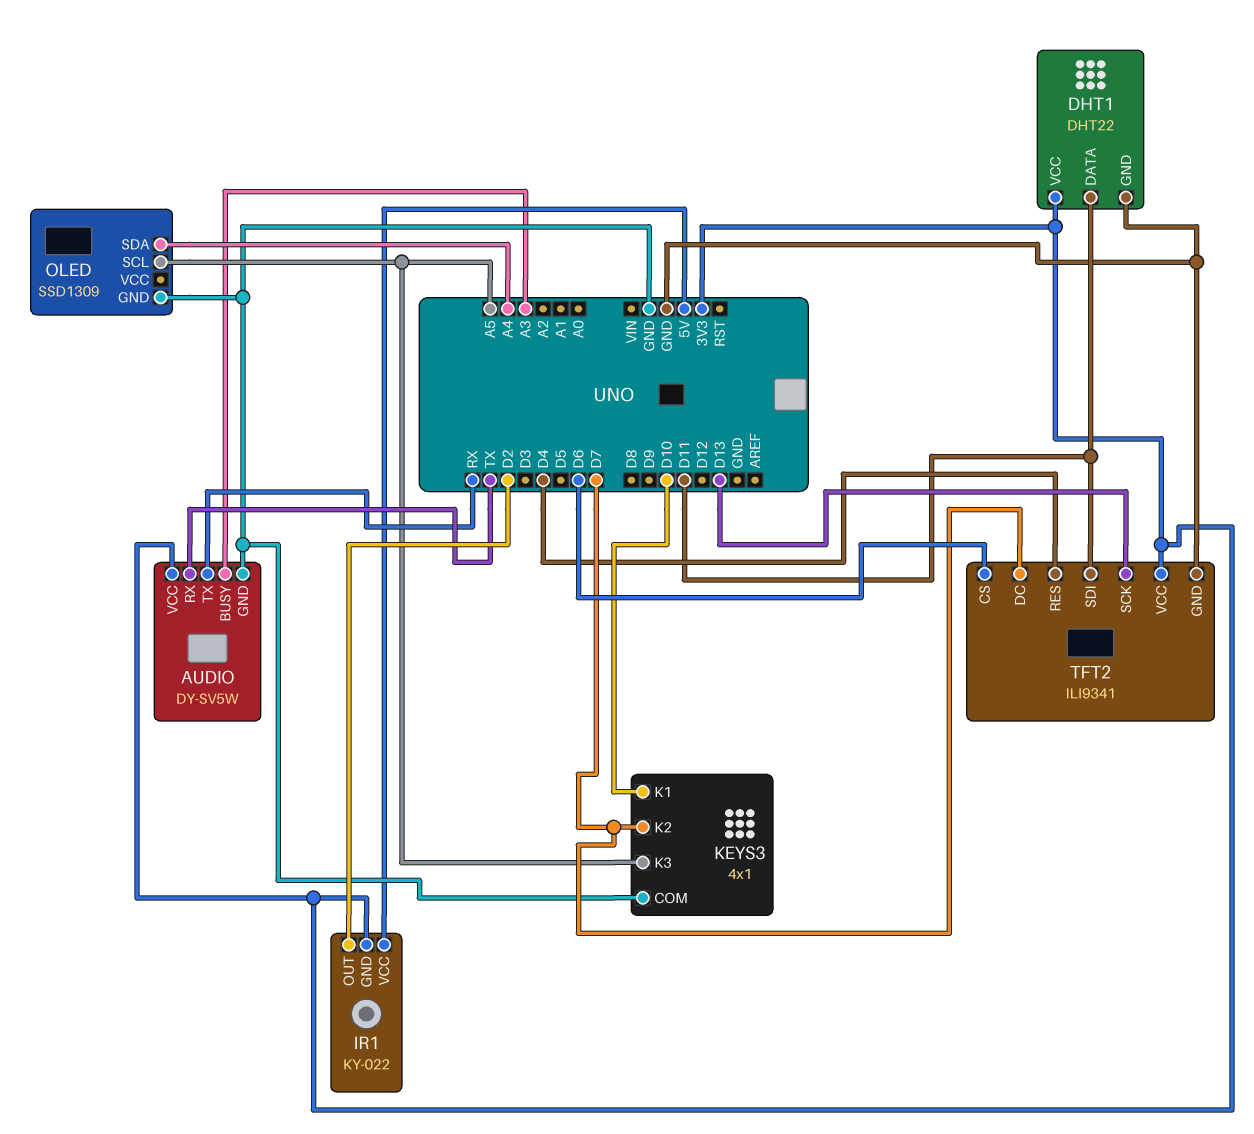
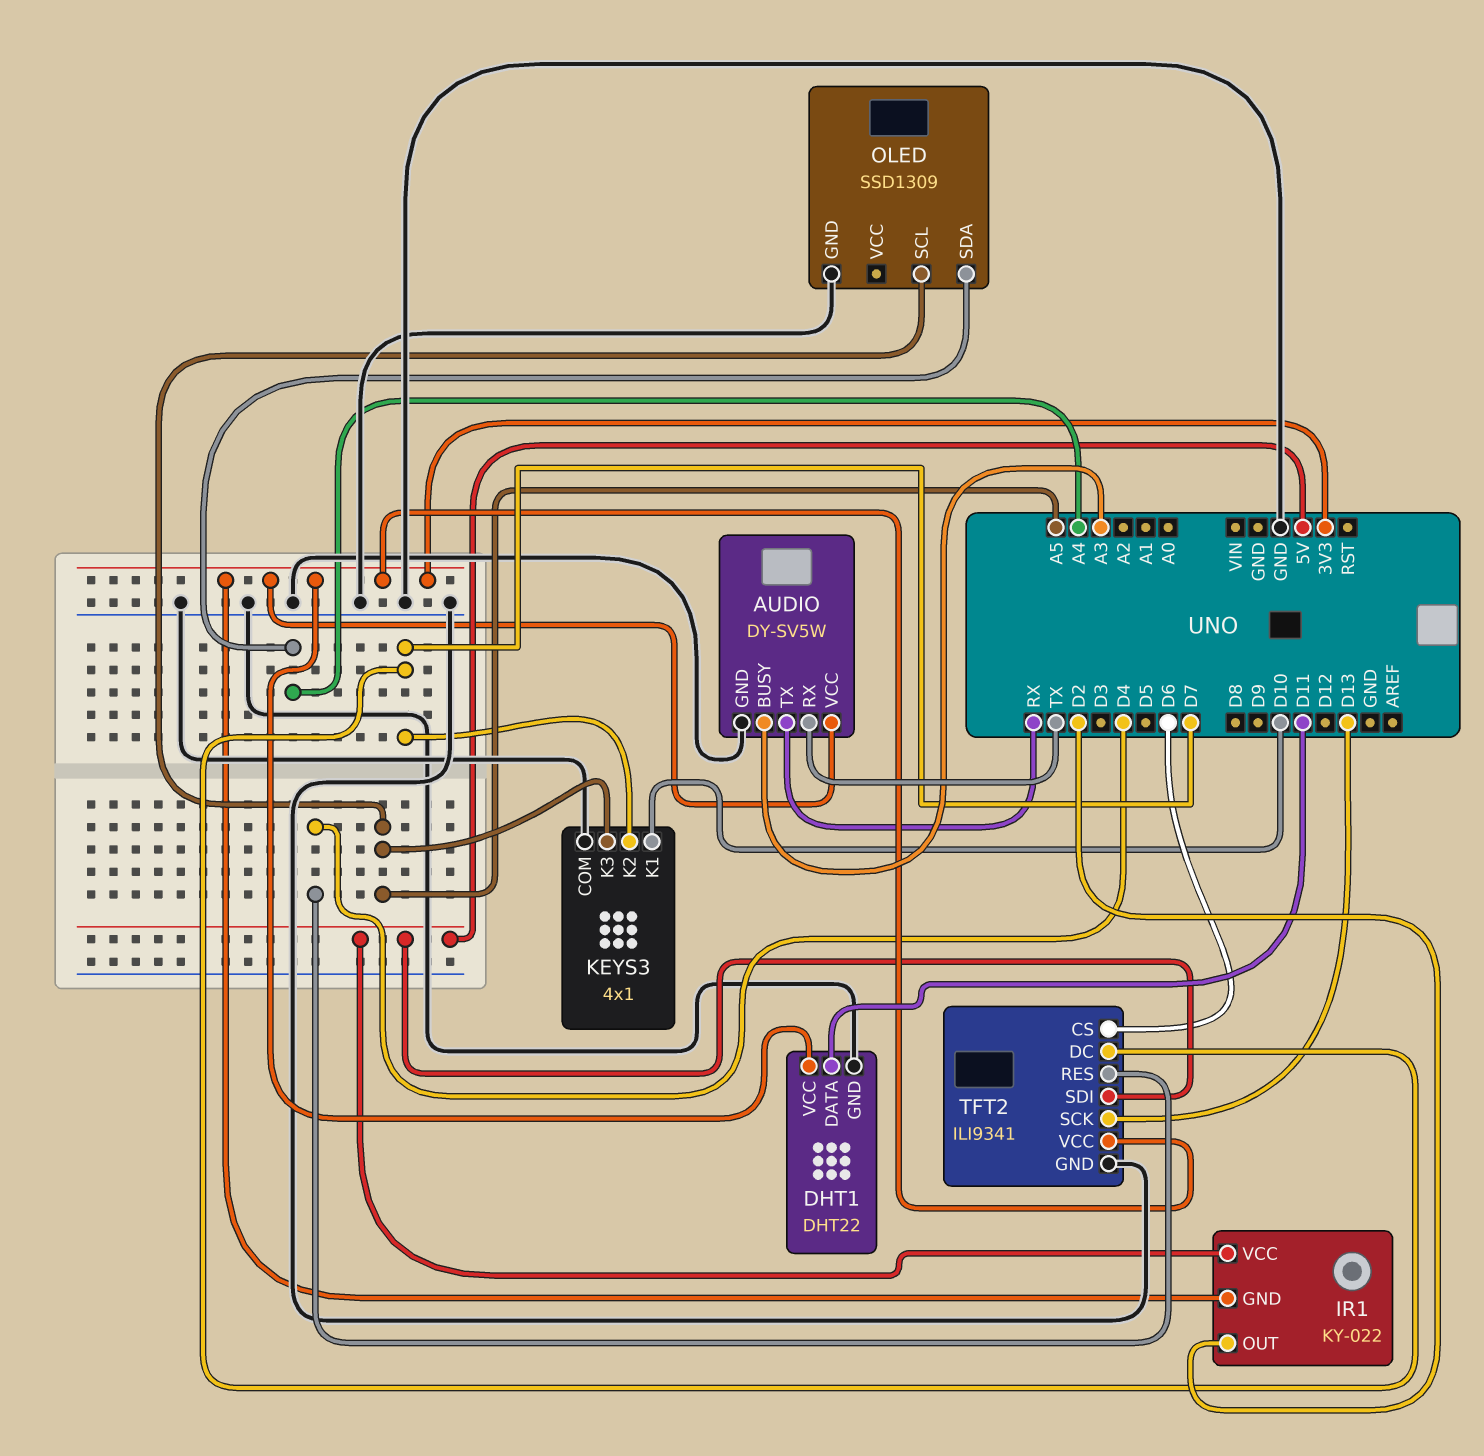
TFT2 pin SDI: D11 -> 5V

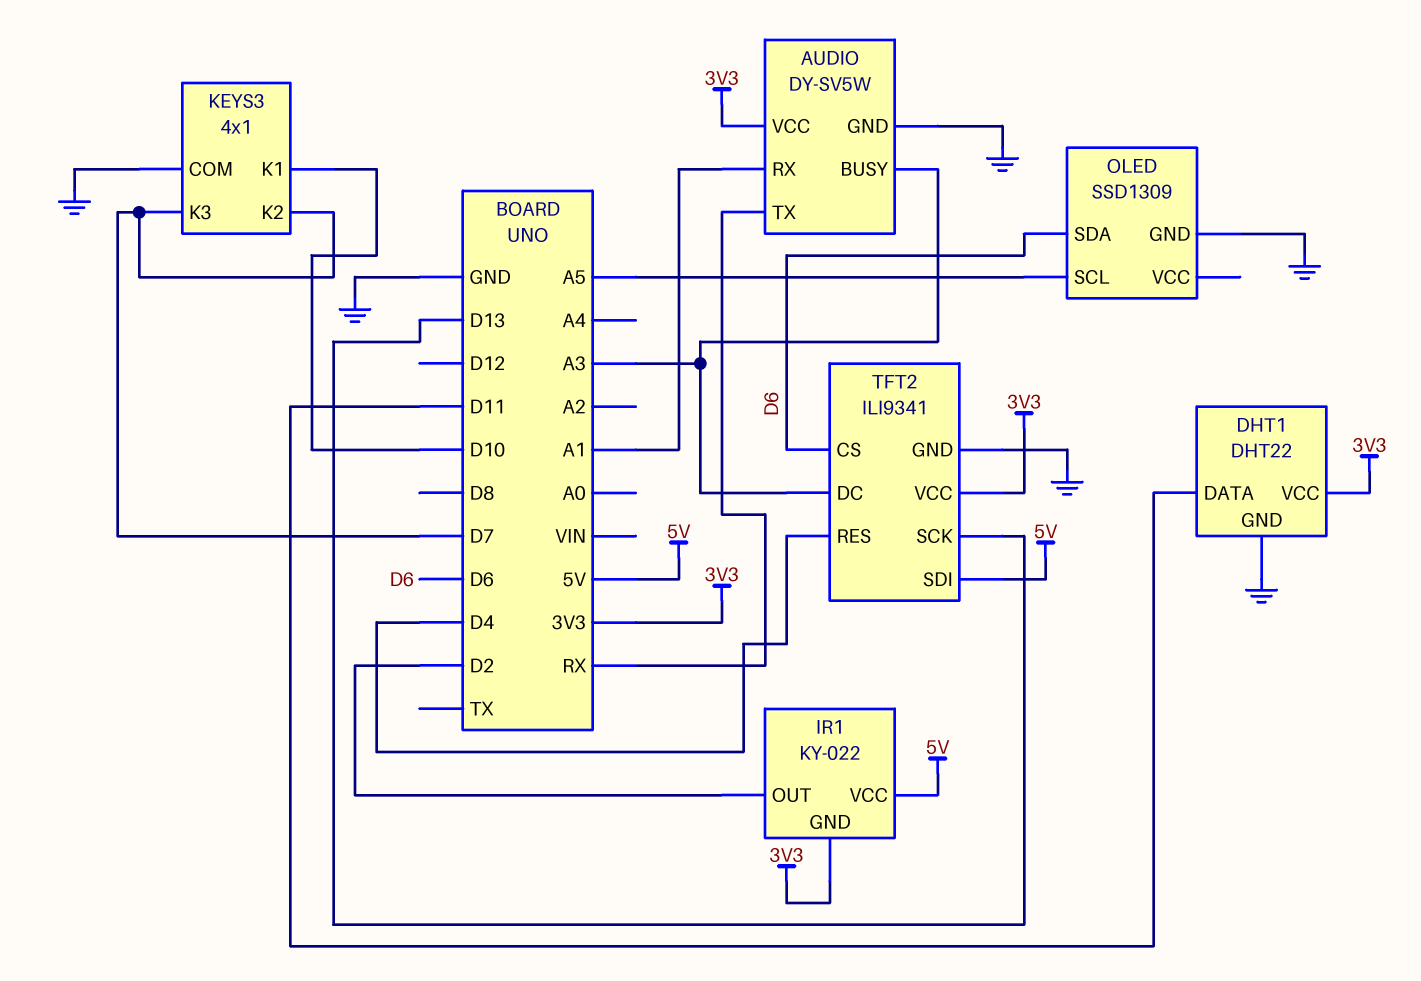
AUDIO pin RX: TX -> A1
KEYS3 pin K3: A5 -> D7
OLED pin SDA: A4 -> D6
TFT2 pin DC: D7 -> A3

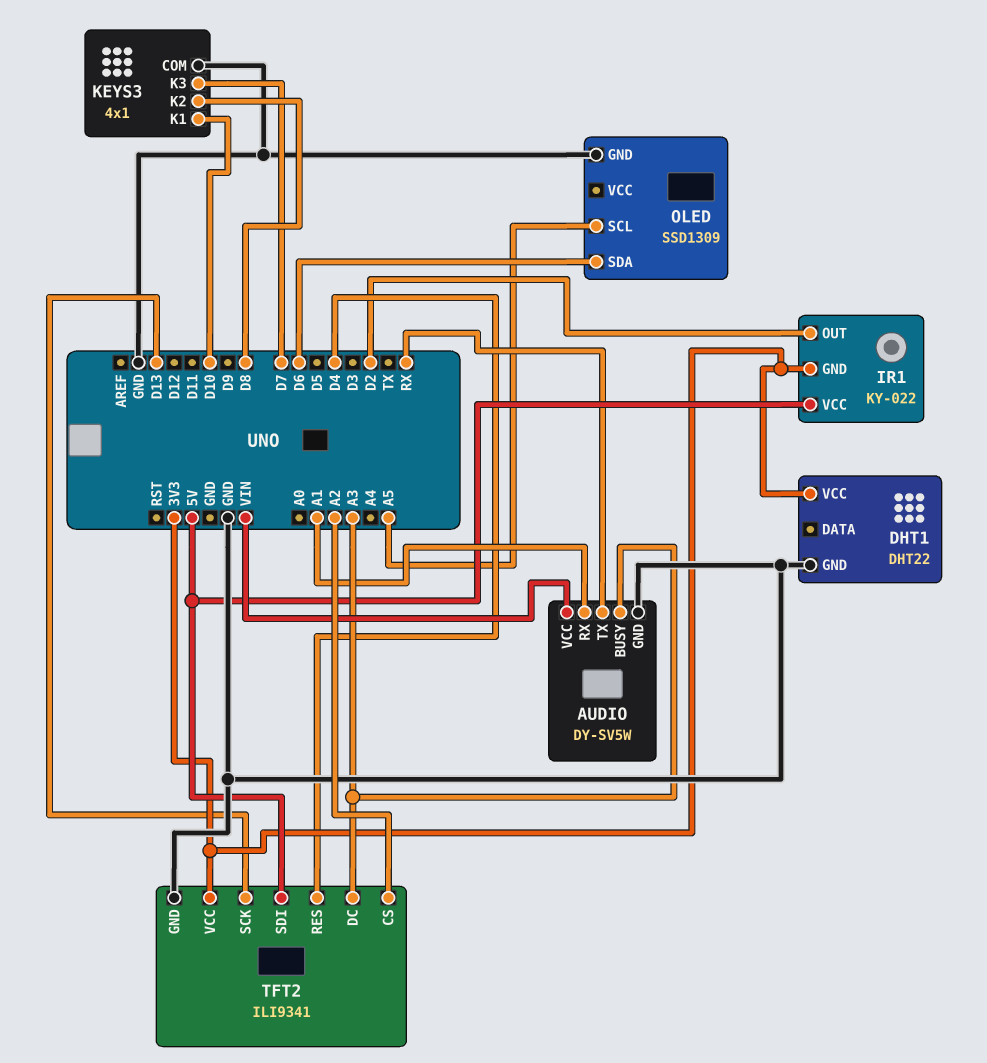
AUDIO pin VCC: 3V3 -> VIN
DHT1 pin DATA: D11 -> none
KEYS3 pin K2: D7 -> D8
TFT2 pin CS: D6 -> A2

